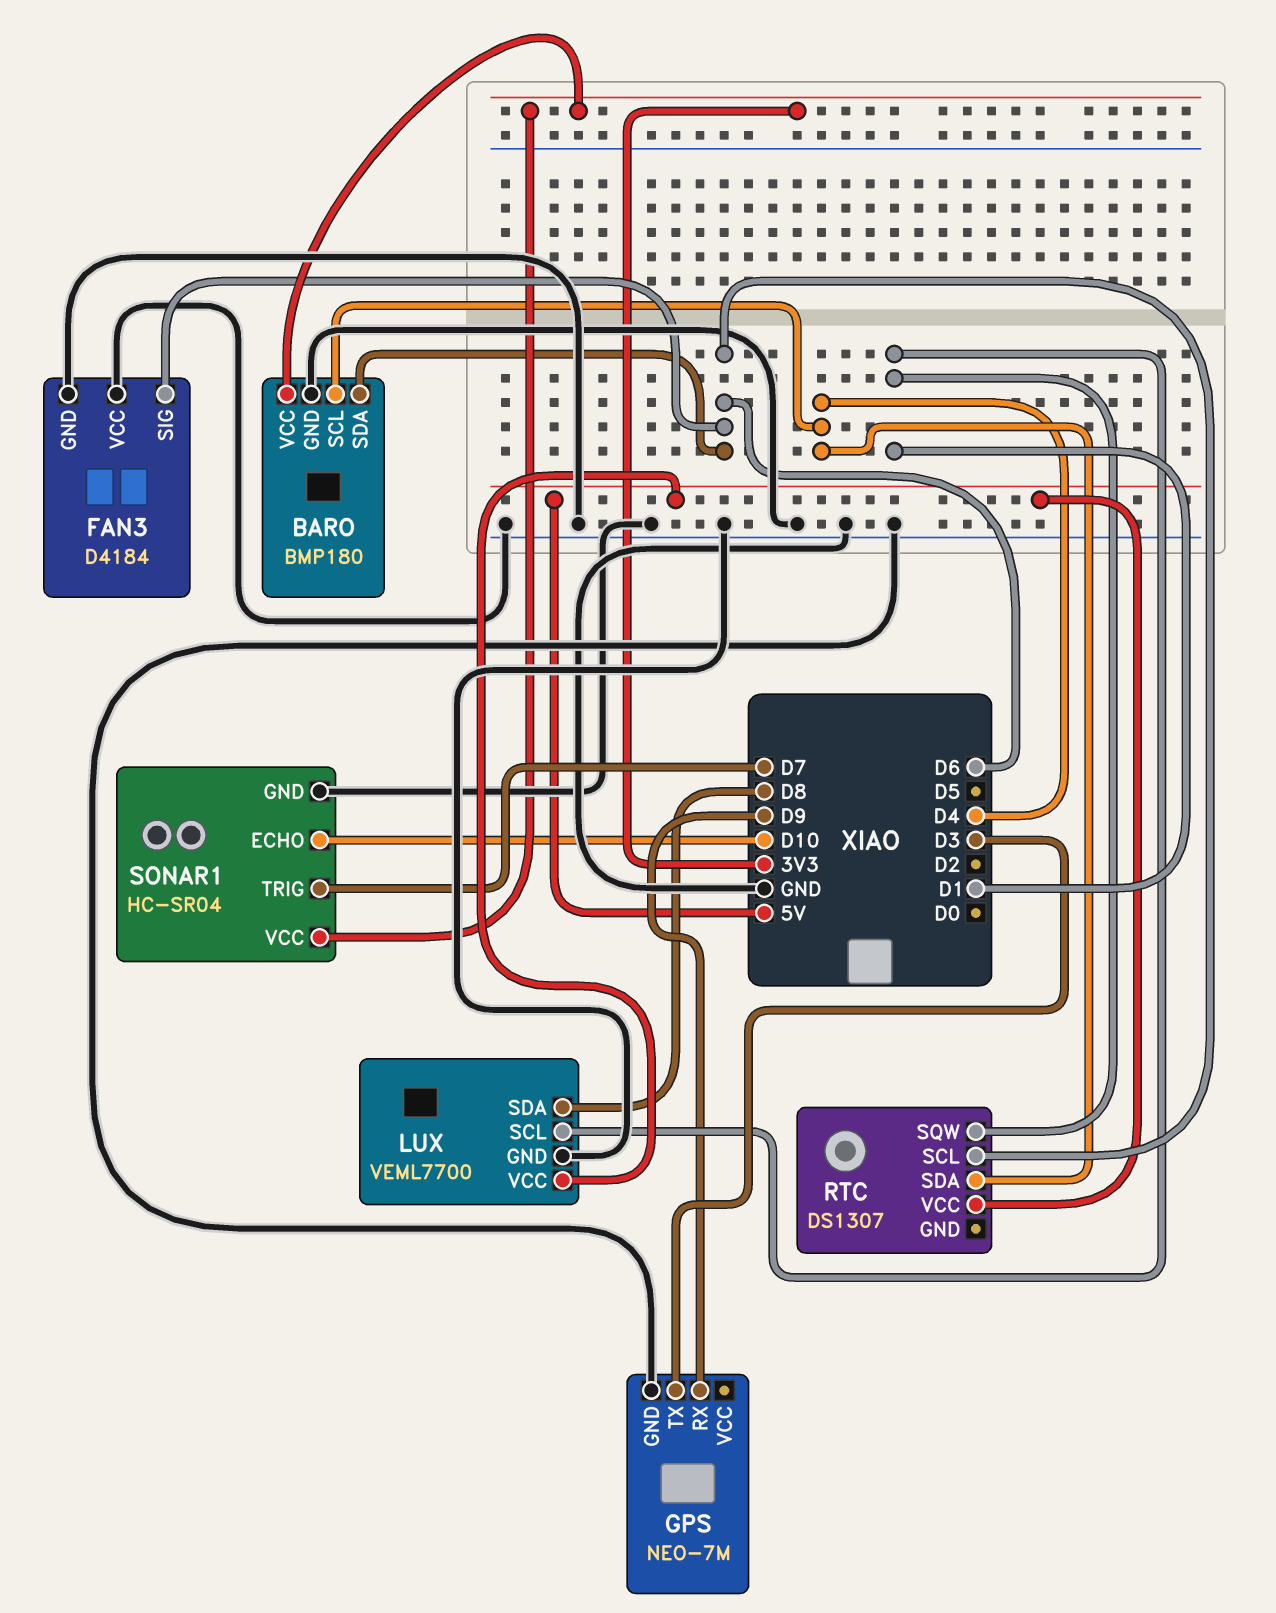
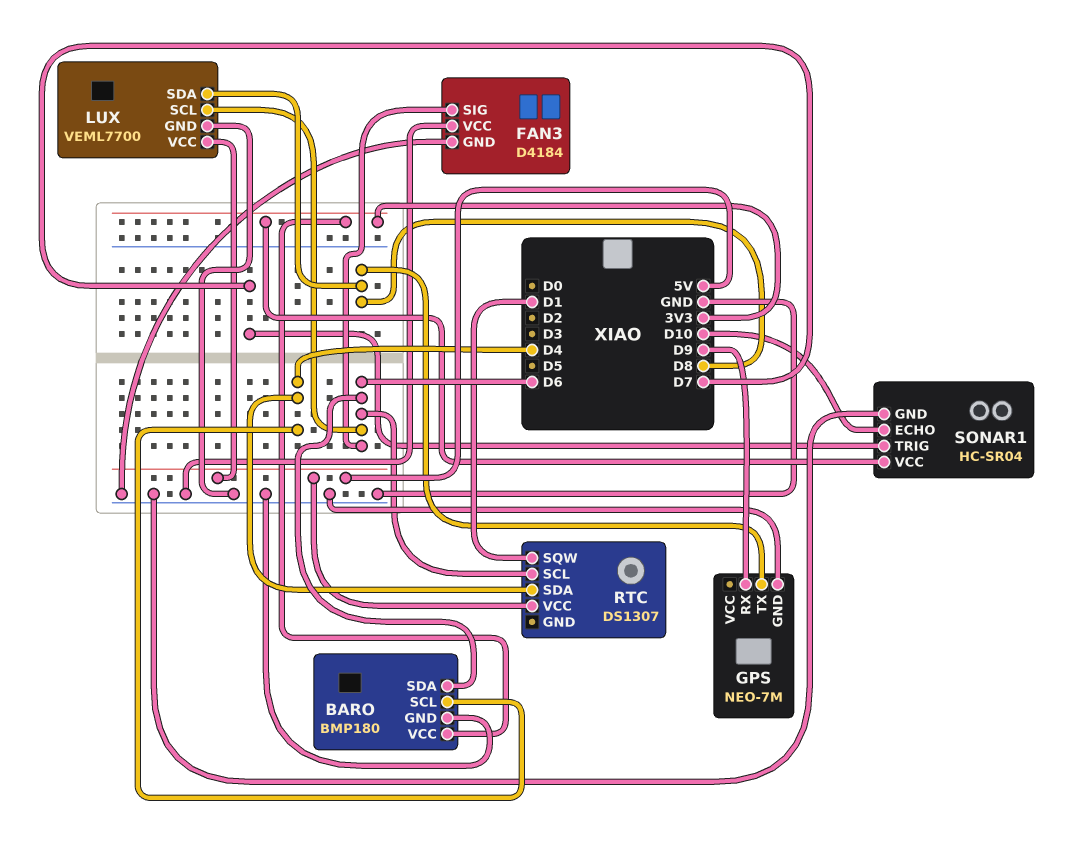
GPS pin TX: D3 -> D8
LUX pin SCL: D1 -> D6

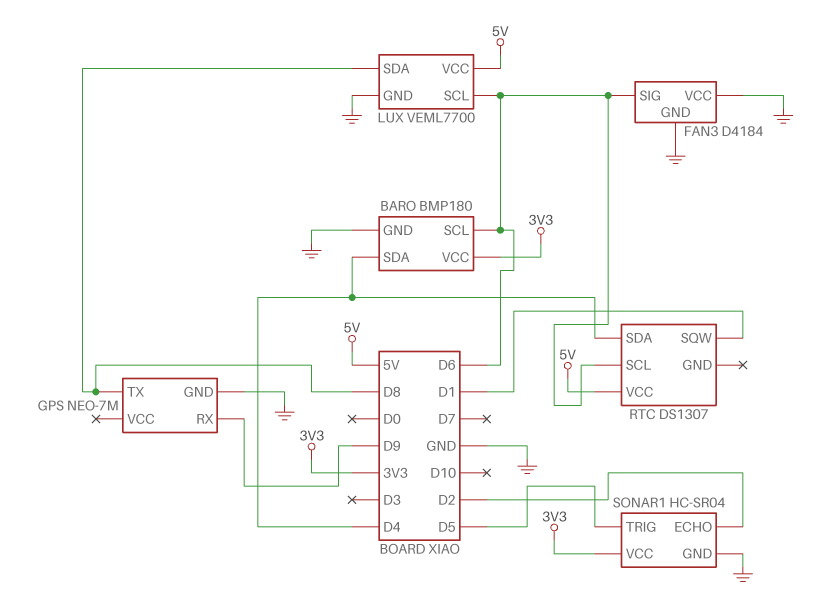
BARO pin SCL: D4 -> D6
BARO pin SDA: D6 -> D4
SONAR1 pin ECHO: D10 -> D2
SONAR1 pin TRIG: D7 -> D5

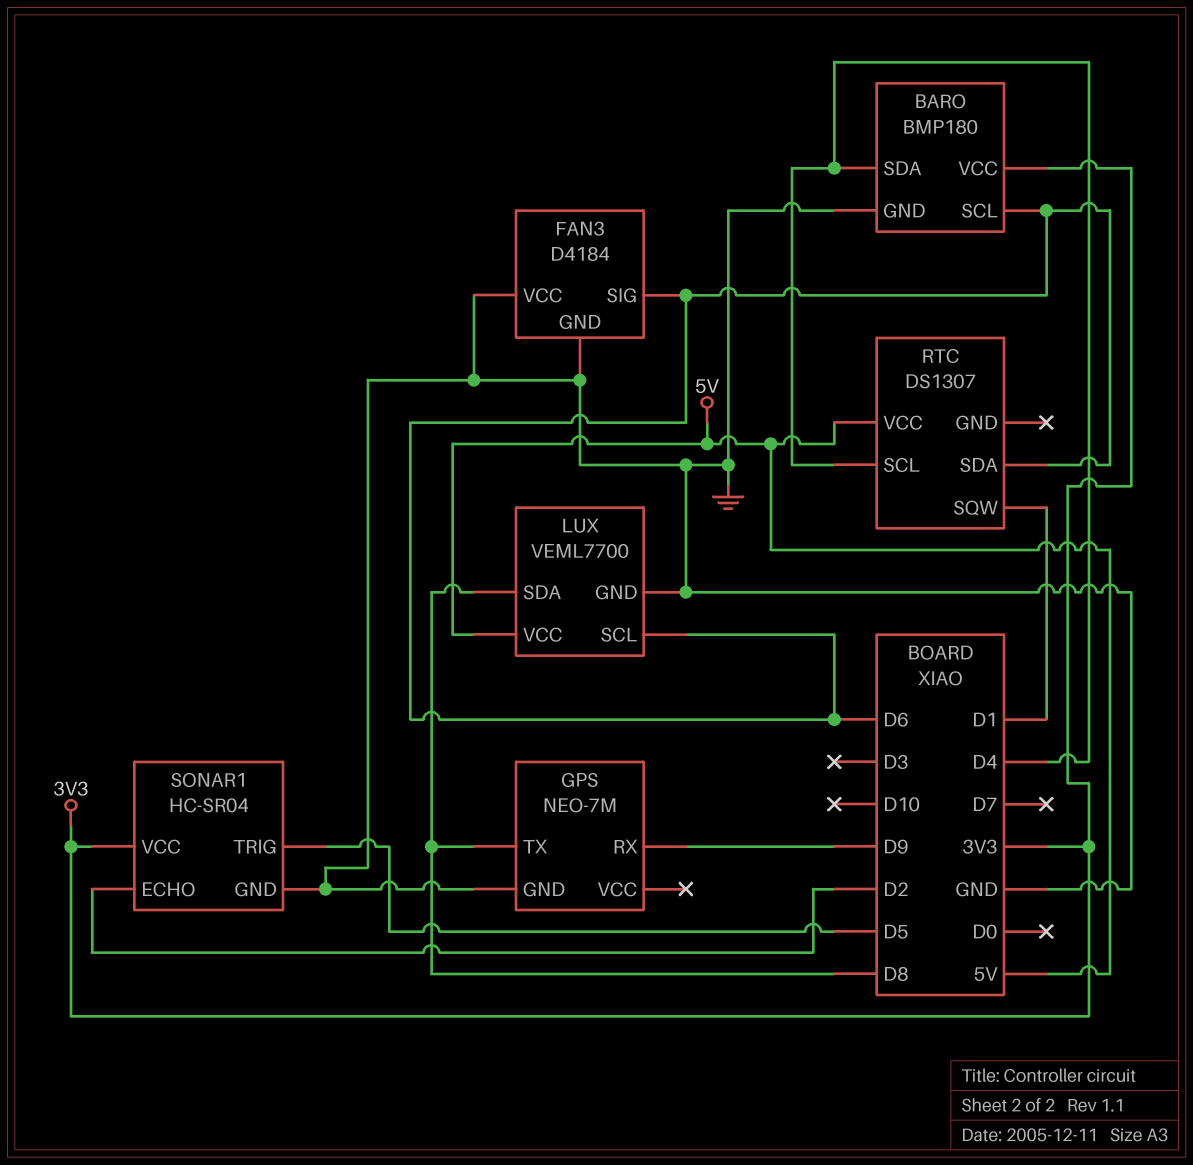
RTC pin SCL: D6 -> D4
RTC pin SDA: D4 -> D6

